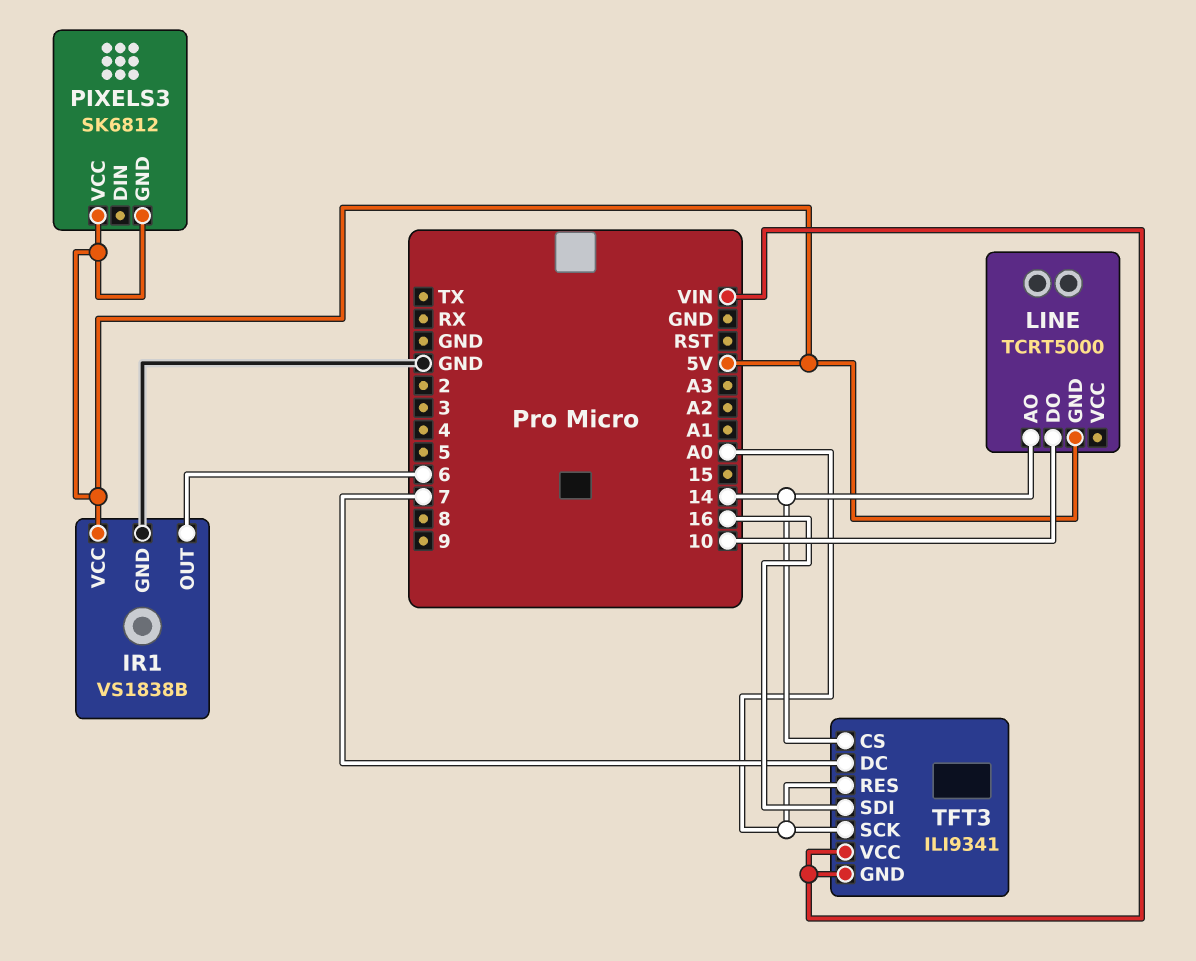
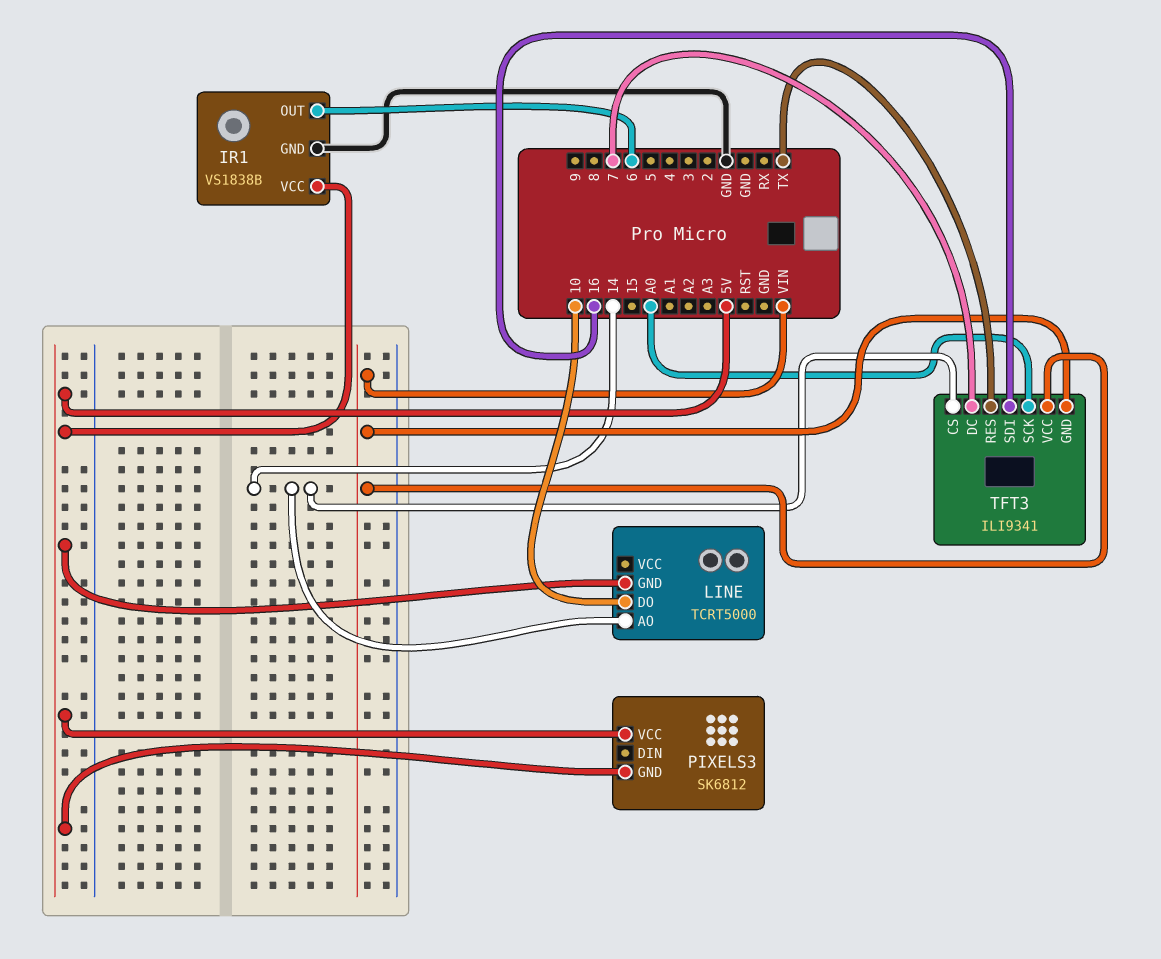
TFT3 pin RES: A0 -> TX

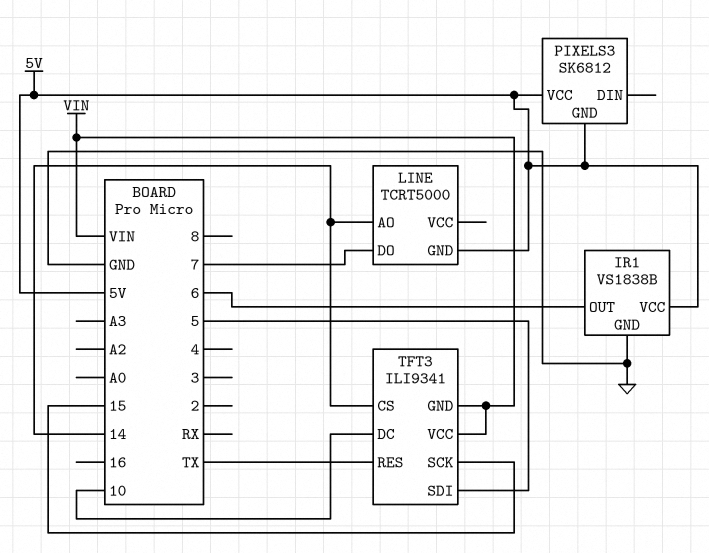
LINE pin DO: 10 -> 7
TFT3 pin DC: 7 -> 10
TFT3 pin SCK: A0 -> 15
TFT3 pin SDI: 16 -> 5

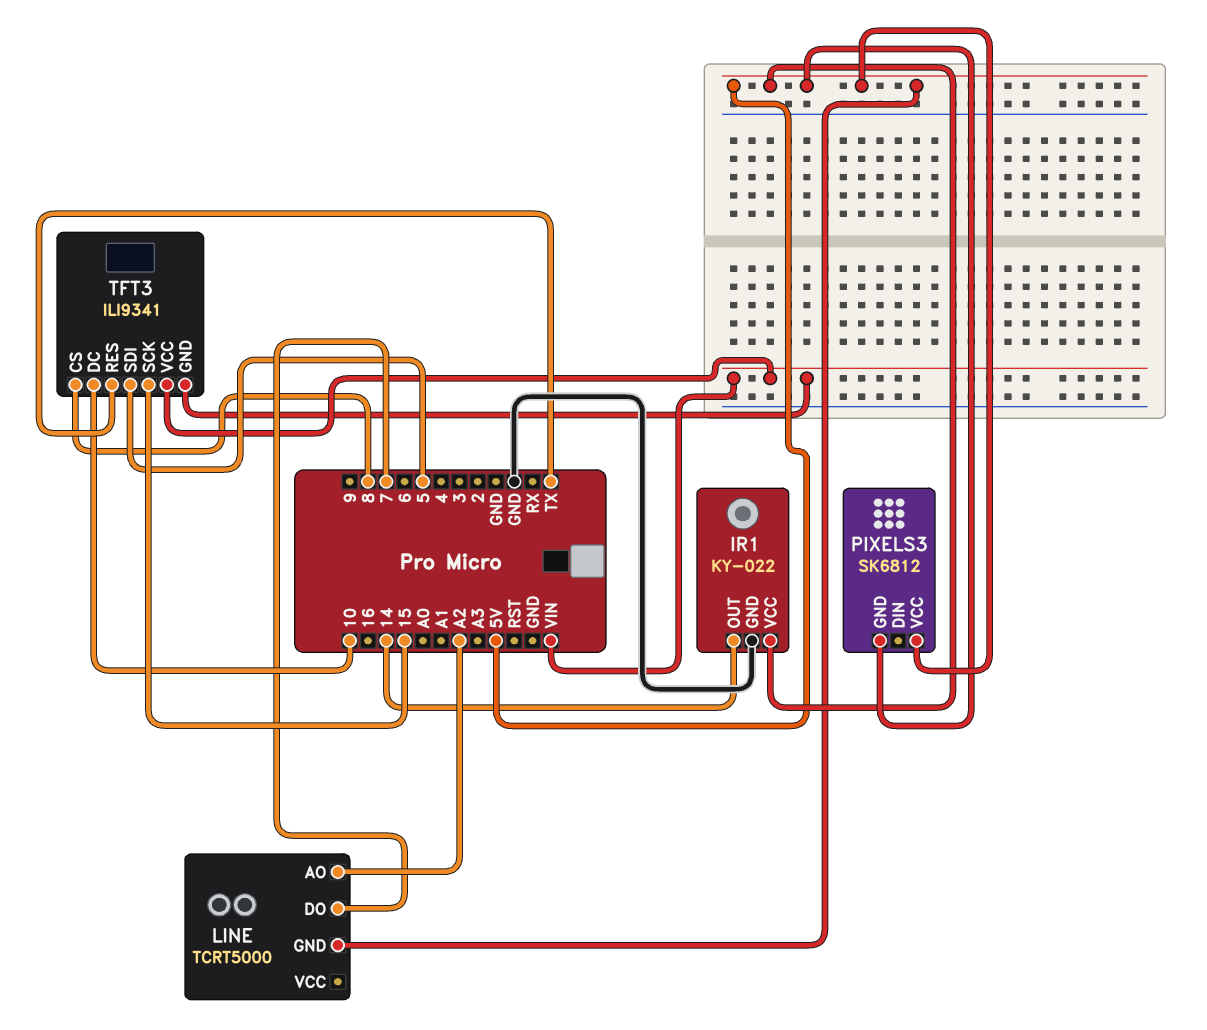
IR1: VS1838B -> KY-022
IR1 pin OUT: 6 -> 14
LINE pin AO: 14 -> A2
TFT3 pin CS: 14 -> 8

